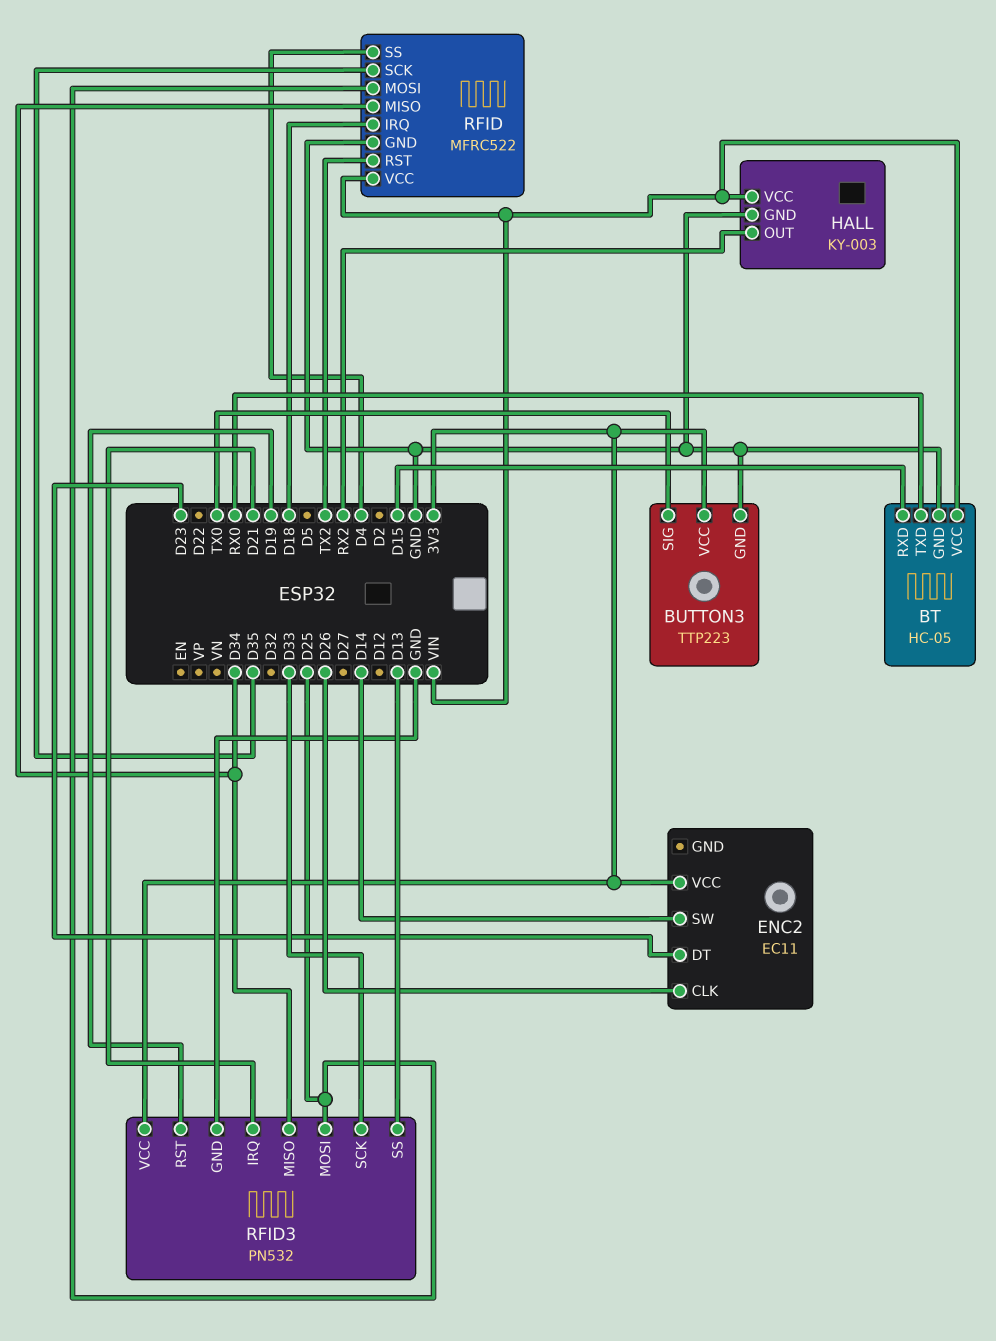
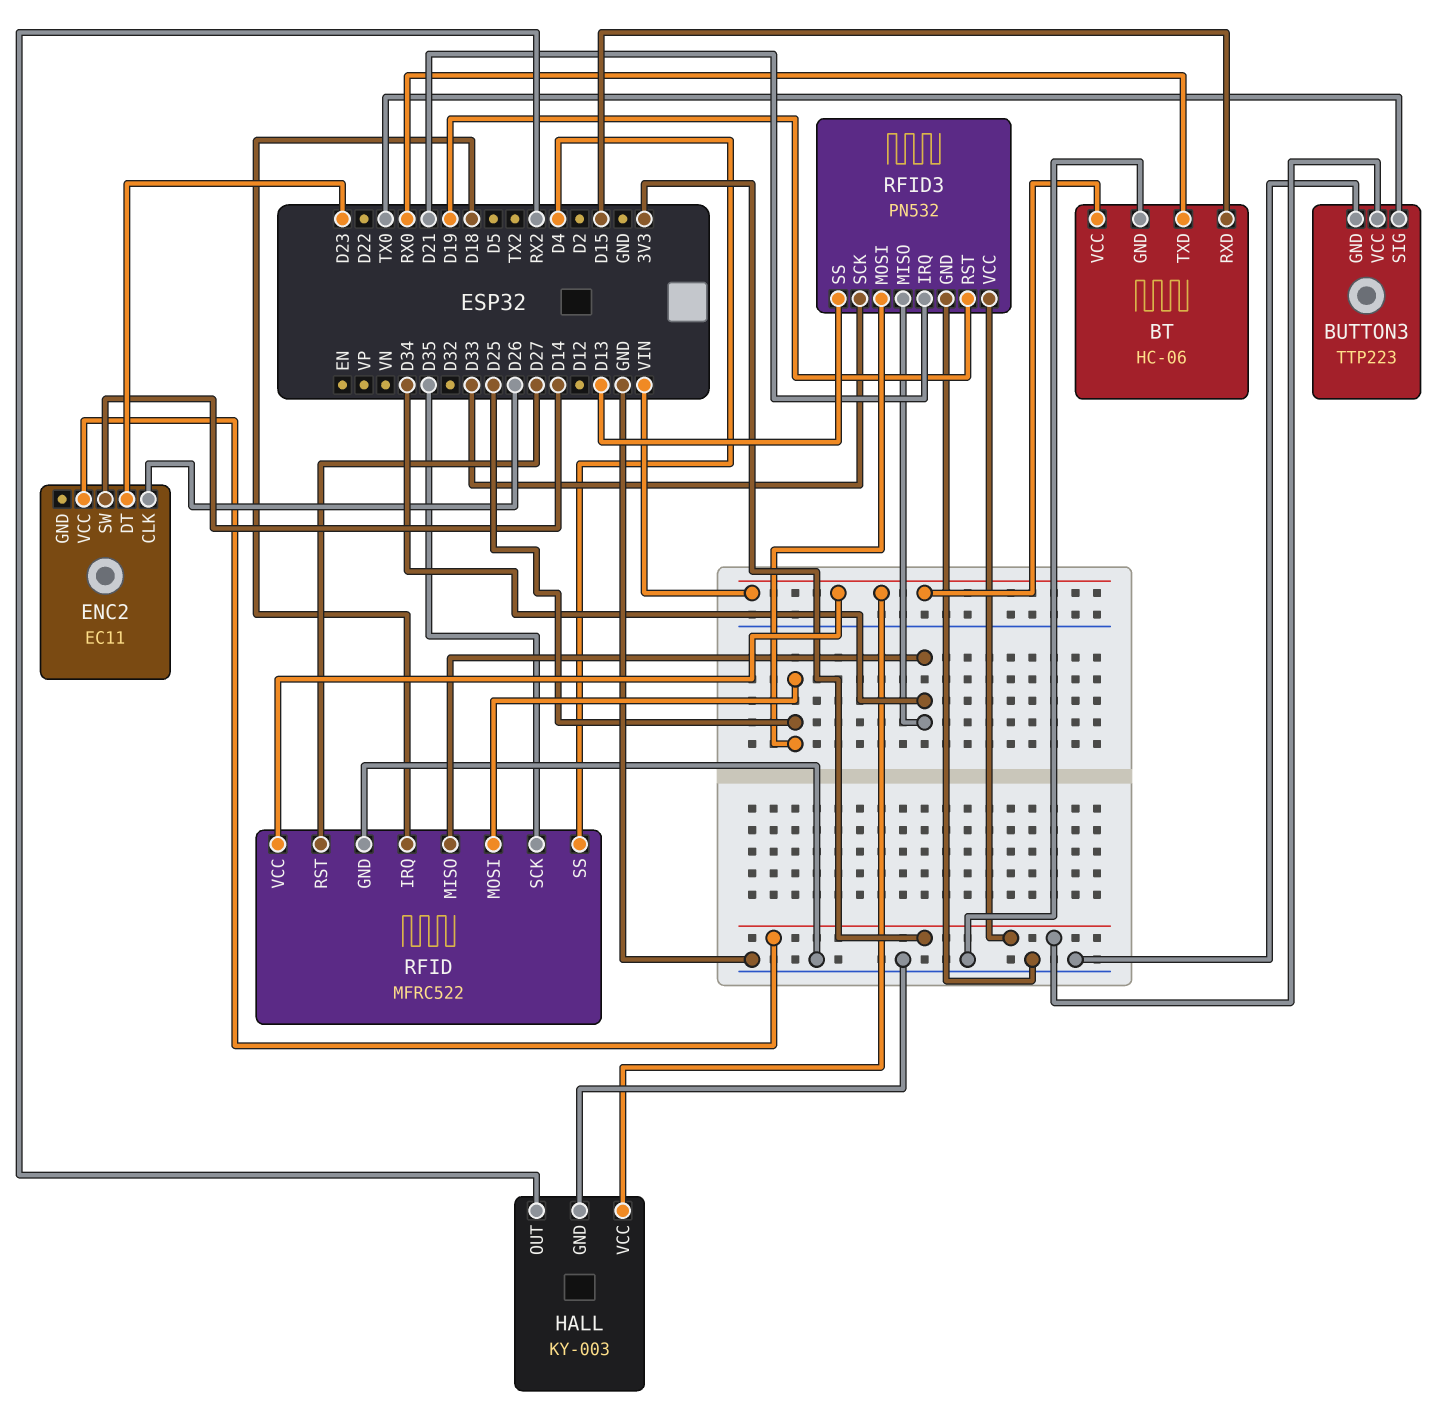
BT: HC-05 -> HC-06
RFID pin RST: TX2 -> D27

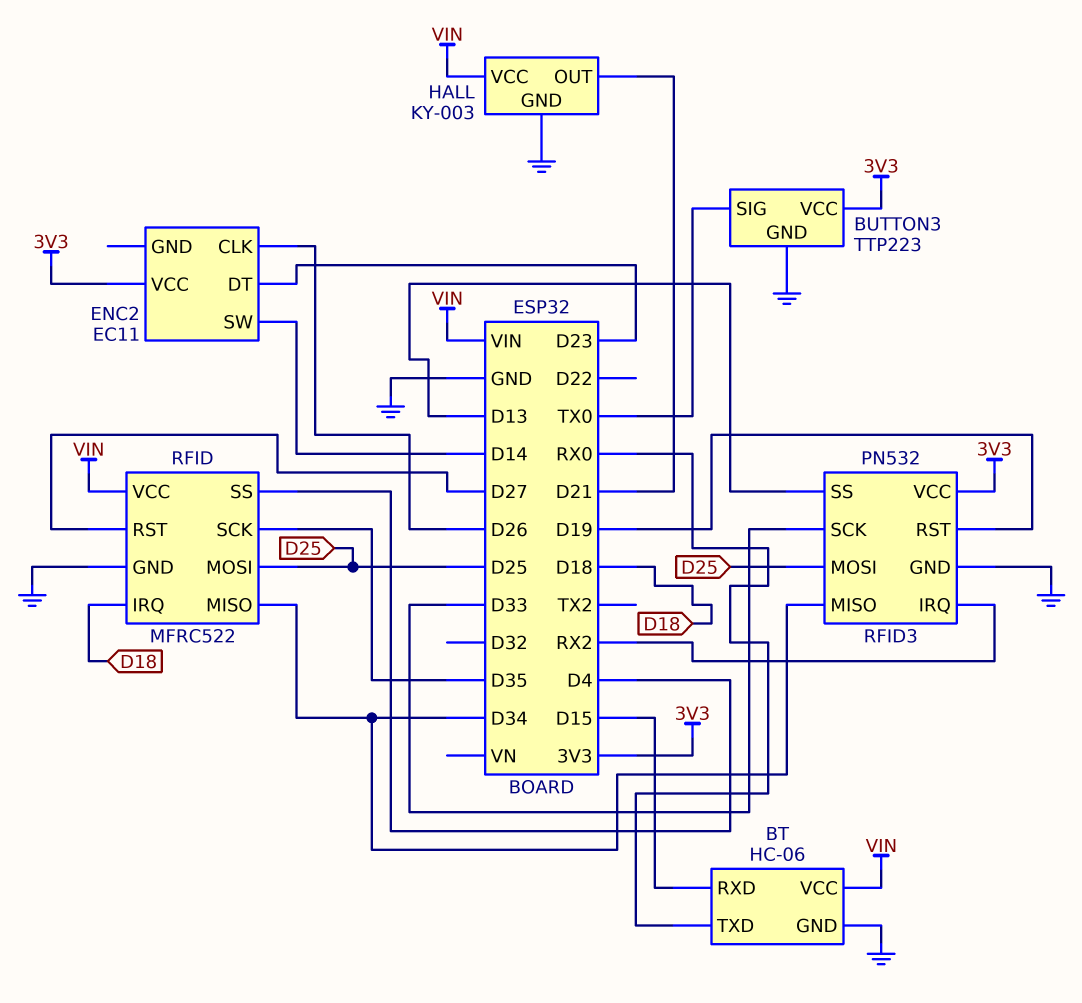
HALL pin OUT: RX2 -> D21
RFID3 pin IRQ: D21 -> RX2

